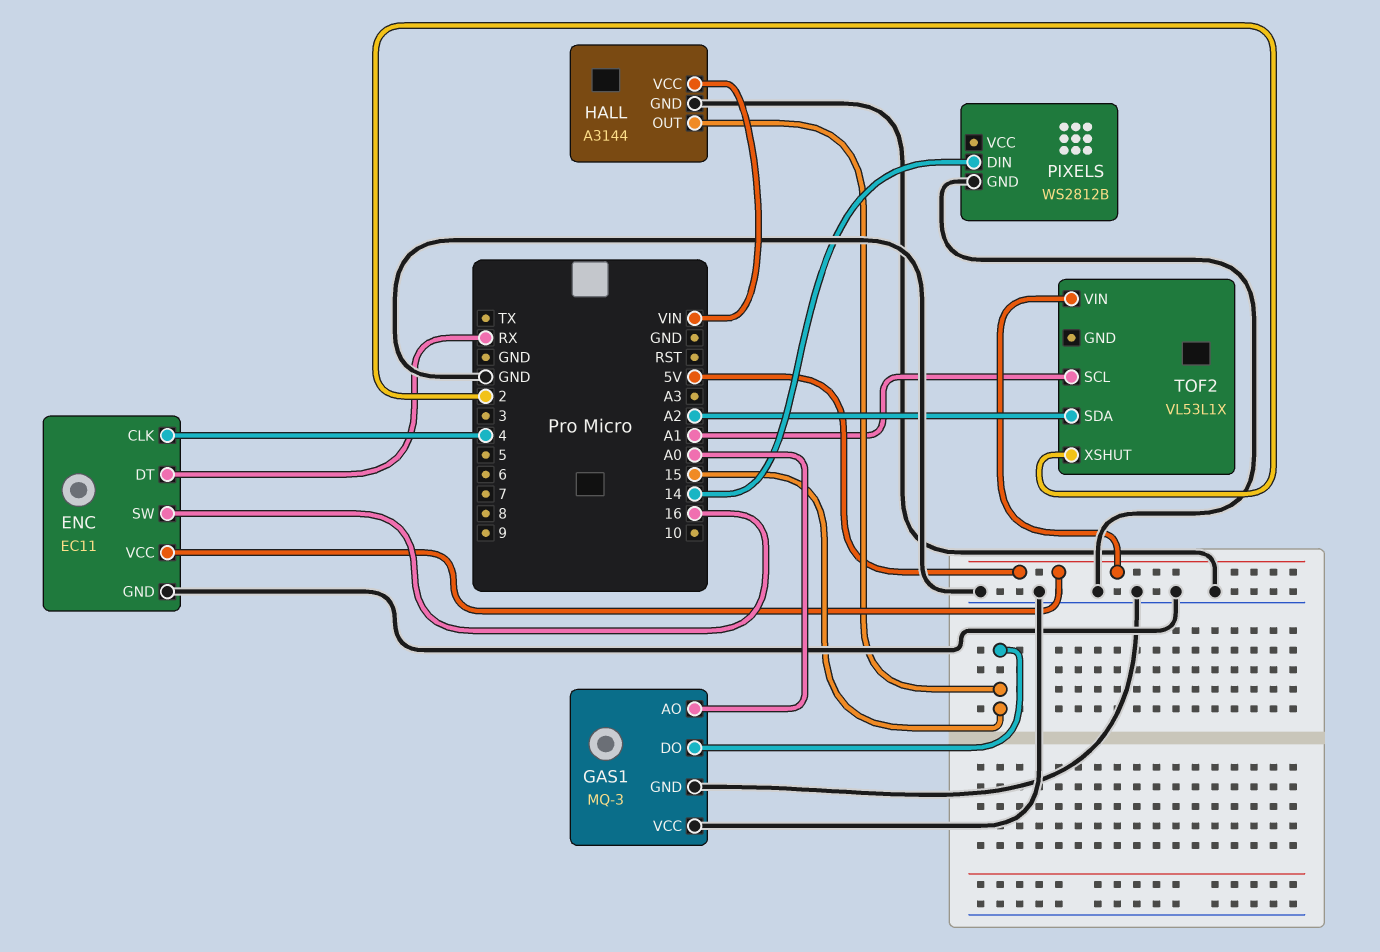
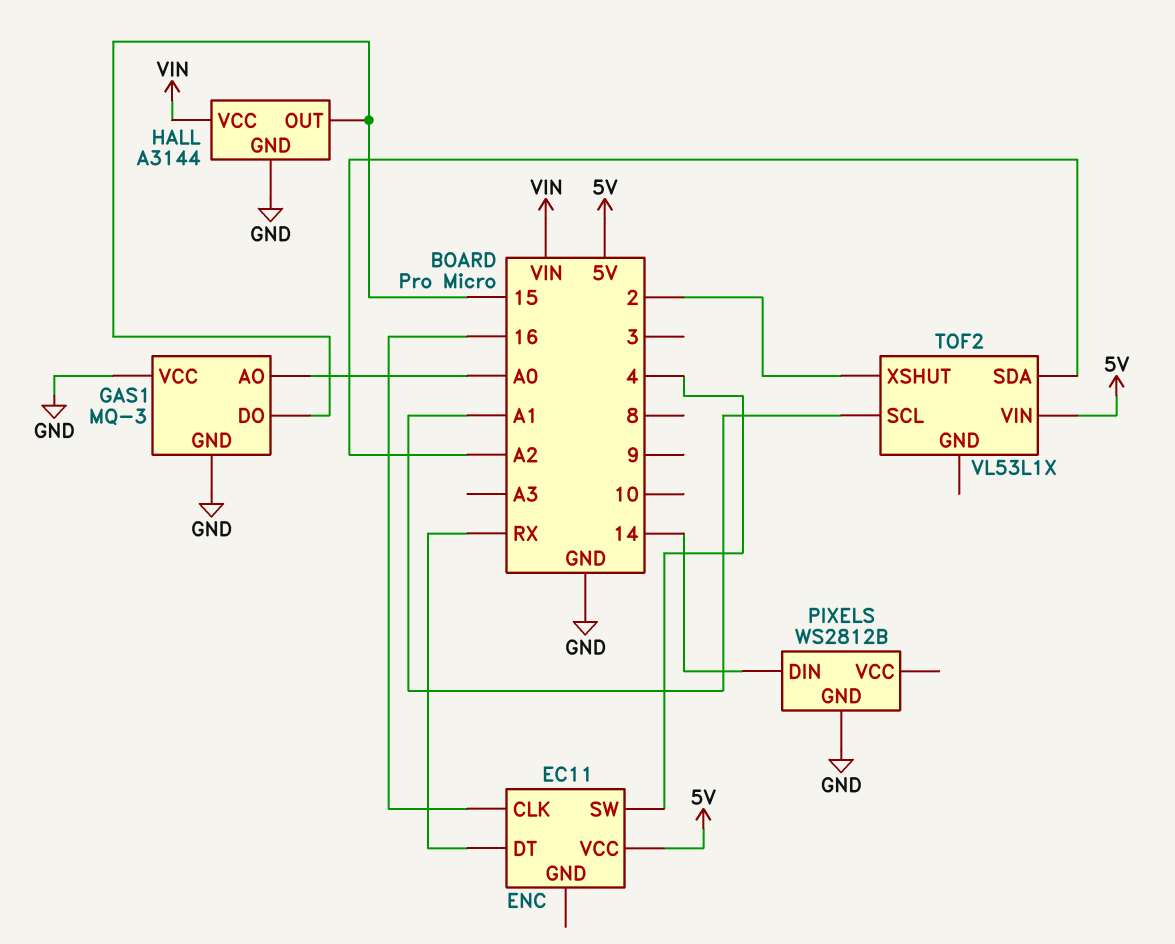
ENC pin CLK: 4 -> 16
ENC pin GND: GND -> none
ENC pin SW: 16 -> 4

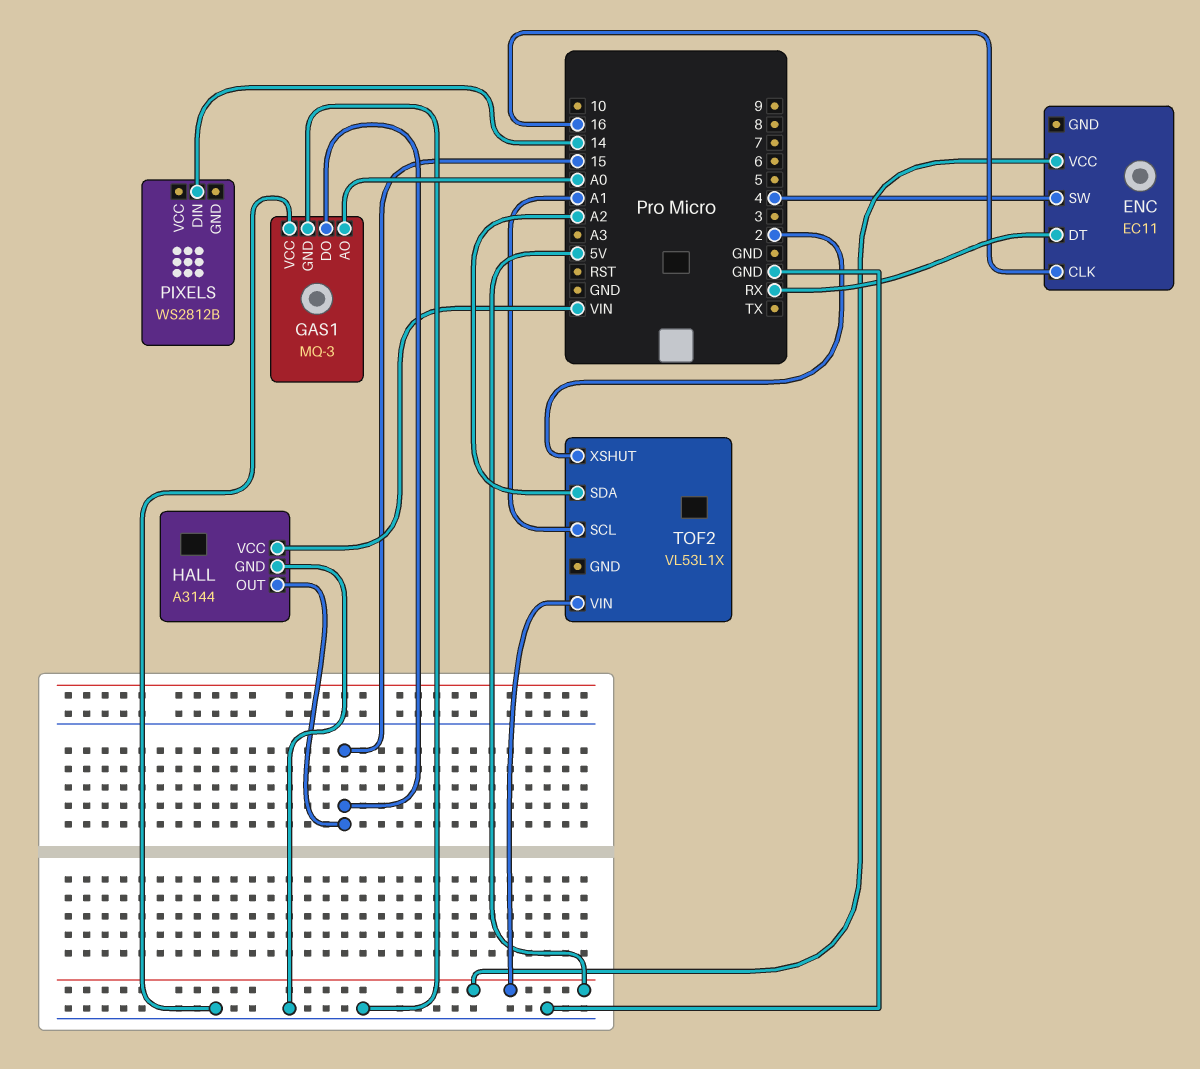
PIXELS pin GND: GND -> none

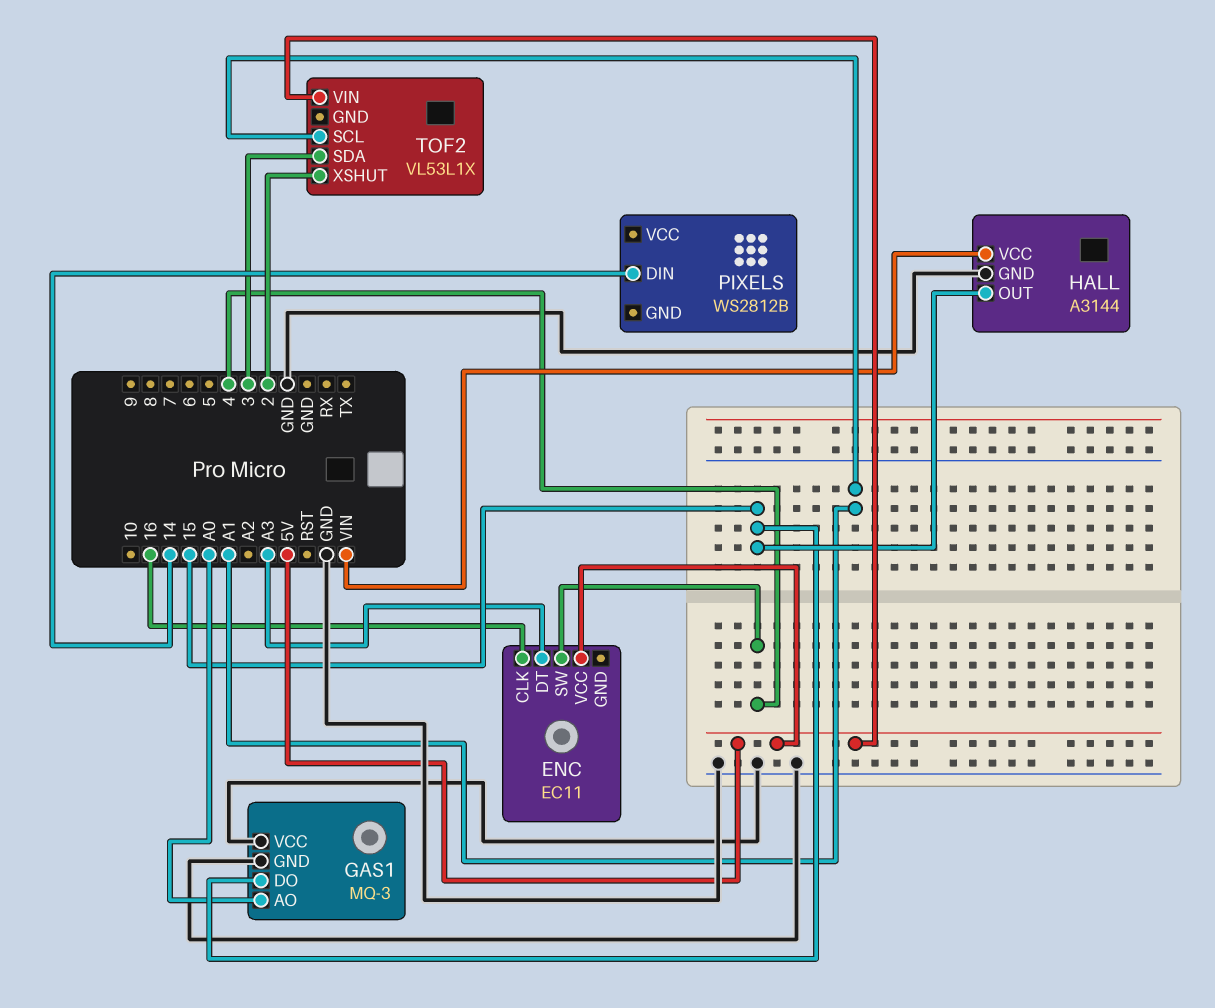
ENC pin DT: RX -> A3
TOF2 pin SDA: A2 -> 3

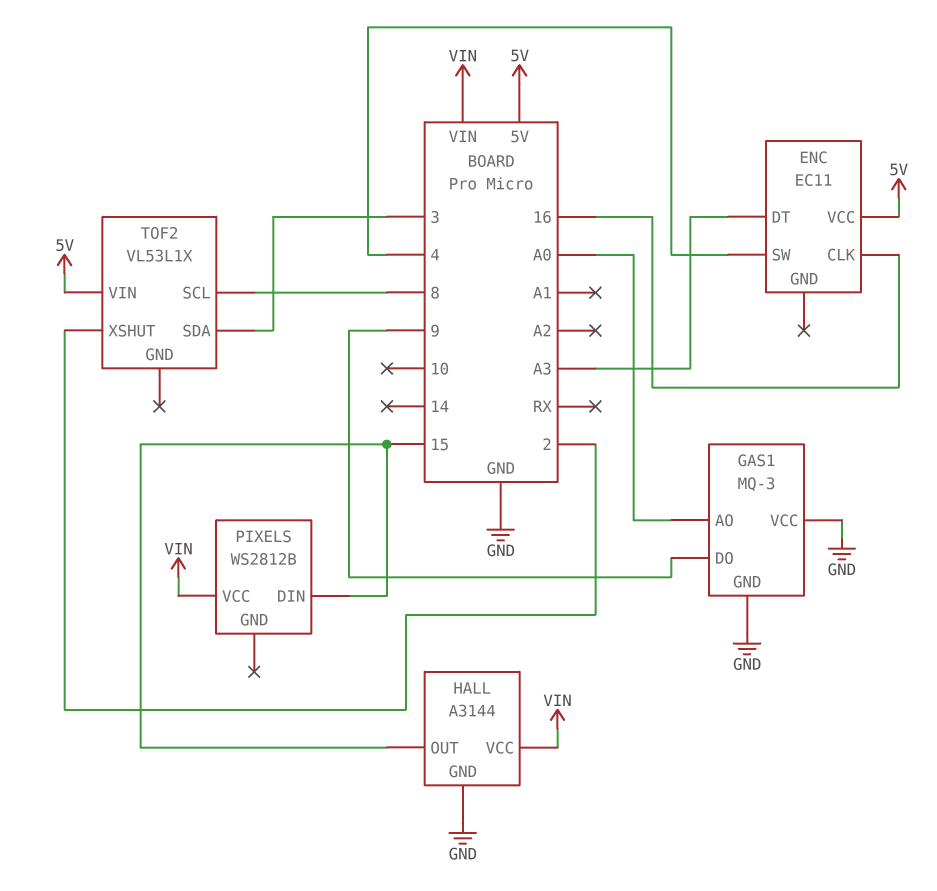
GAS1 pin DO: 15 -> 9
PIXELS pin DIN: 14 -> 15
PIXELS pin VCC: none -> VIN
TOF2 pin SCL: A1 -> 8

